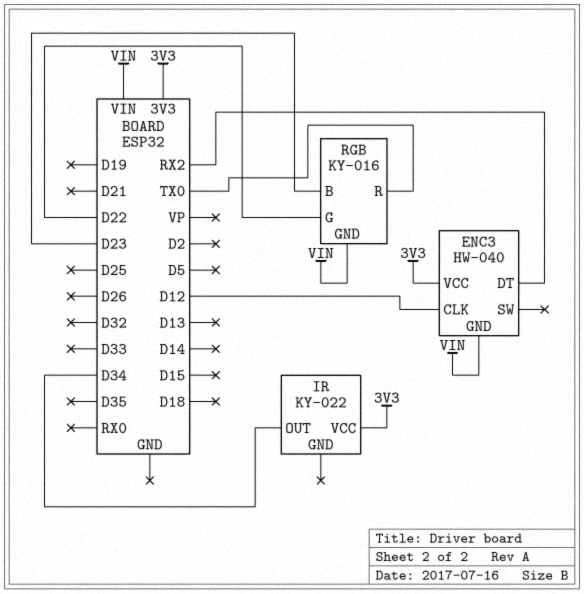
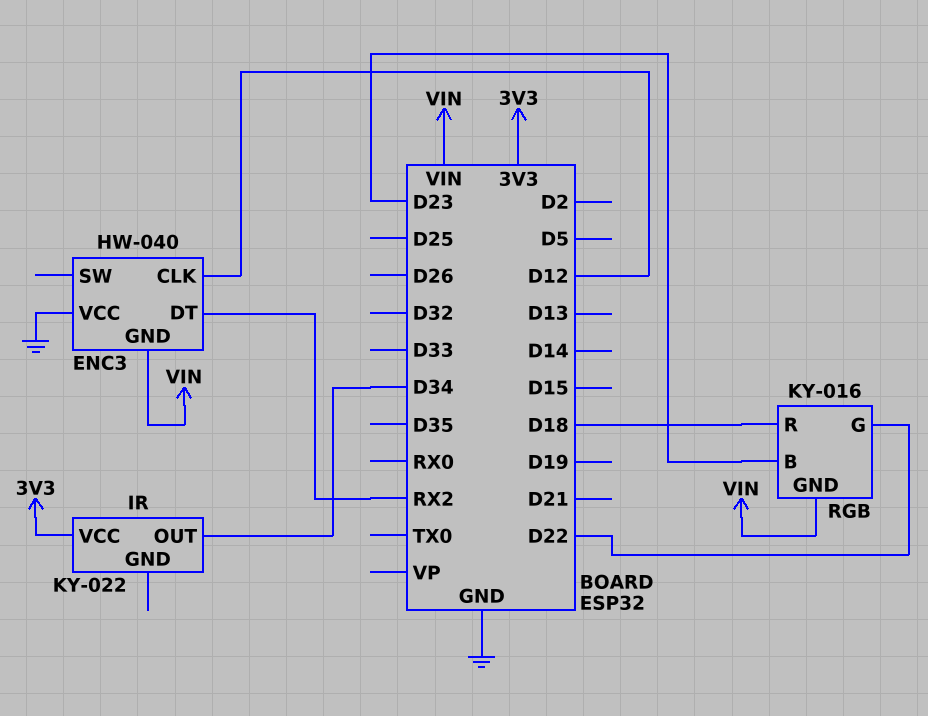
ENC3 pin VCC: 3V3 -> GND
RGB pin R: TX0 -> D18

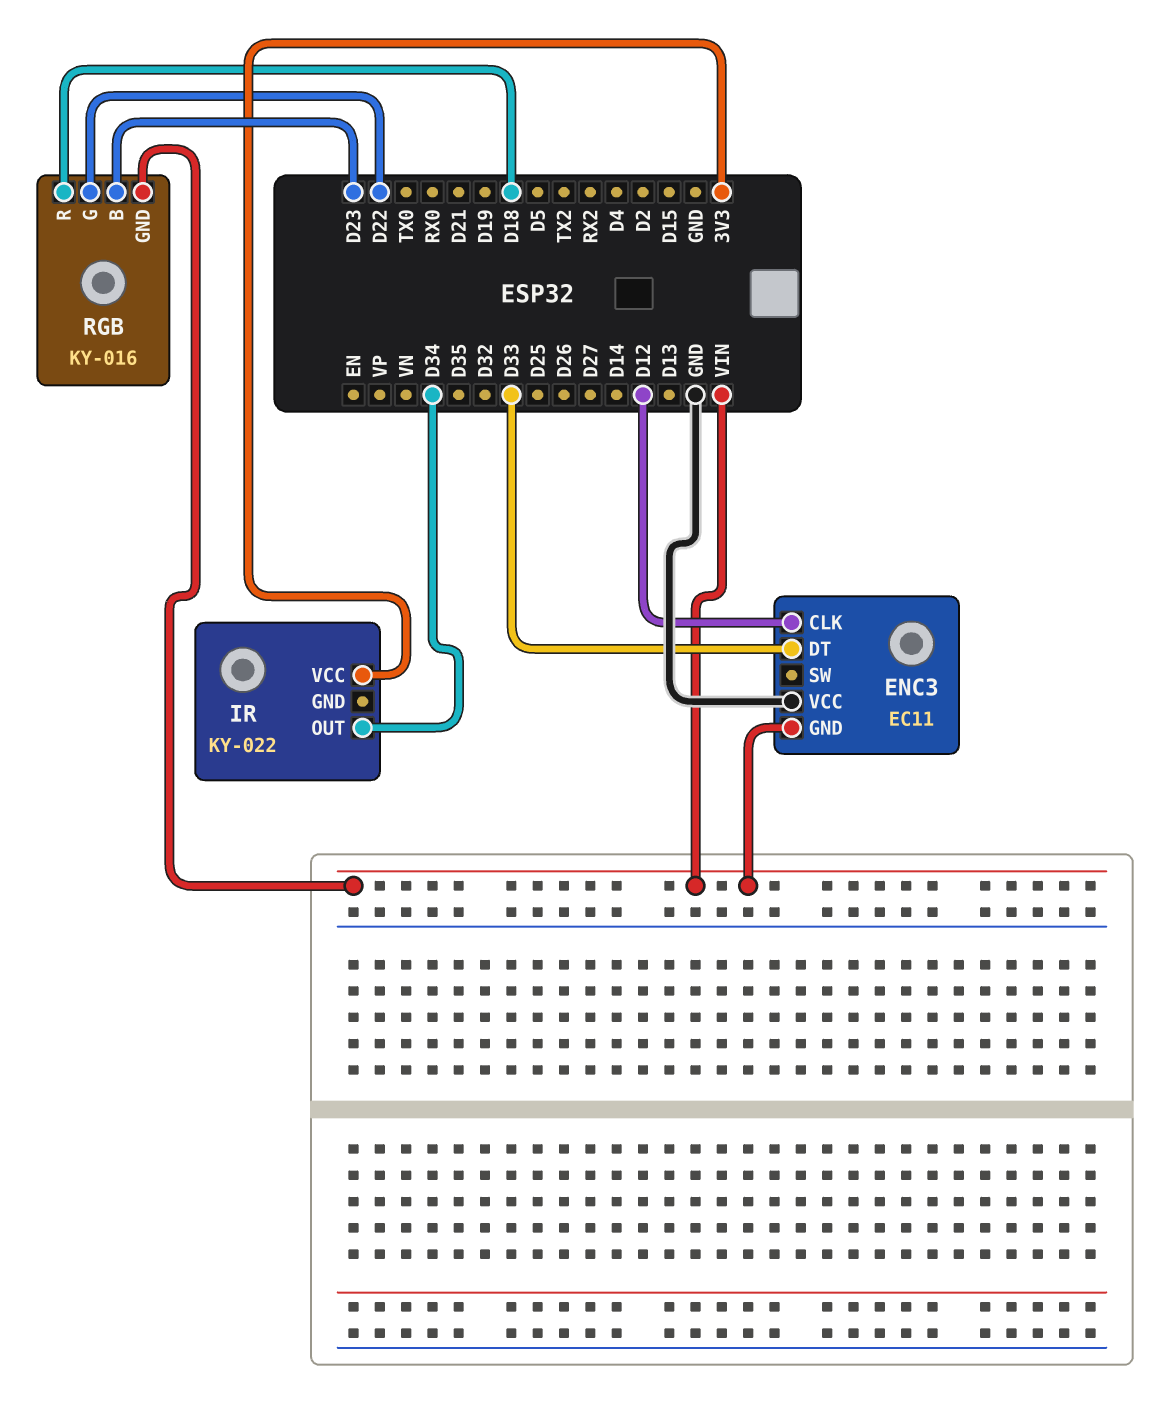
ENC3: HW-040 -> EC11
ENC3 pin DT: RX2 -> D33

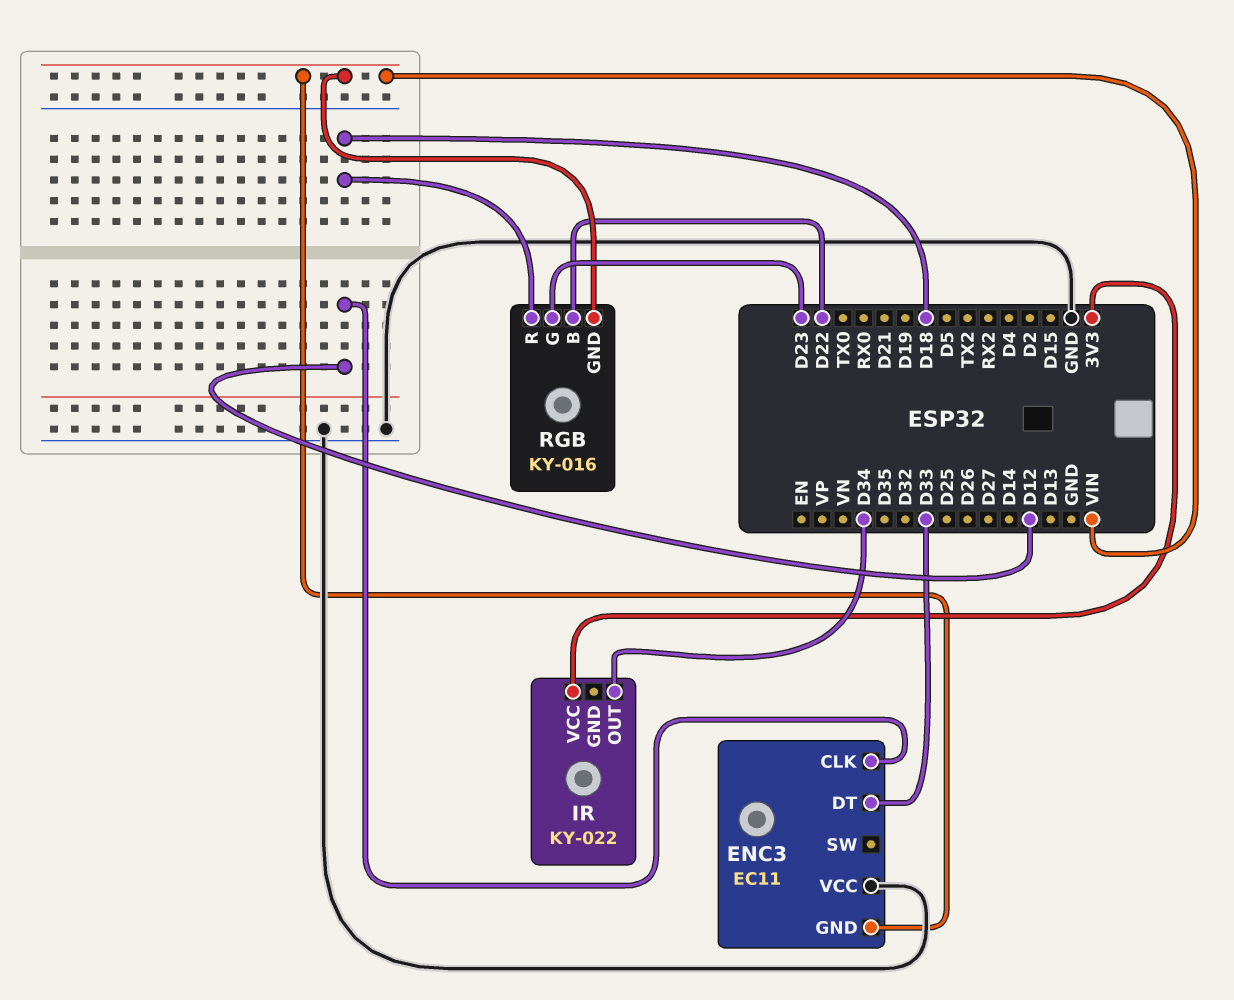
RGB pin B: D23 -> D22
RGB pin G: D22 -> D23

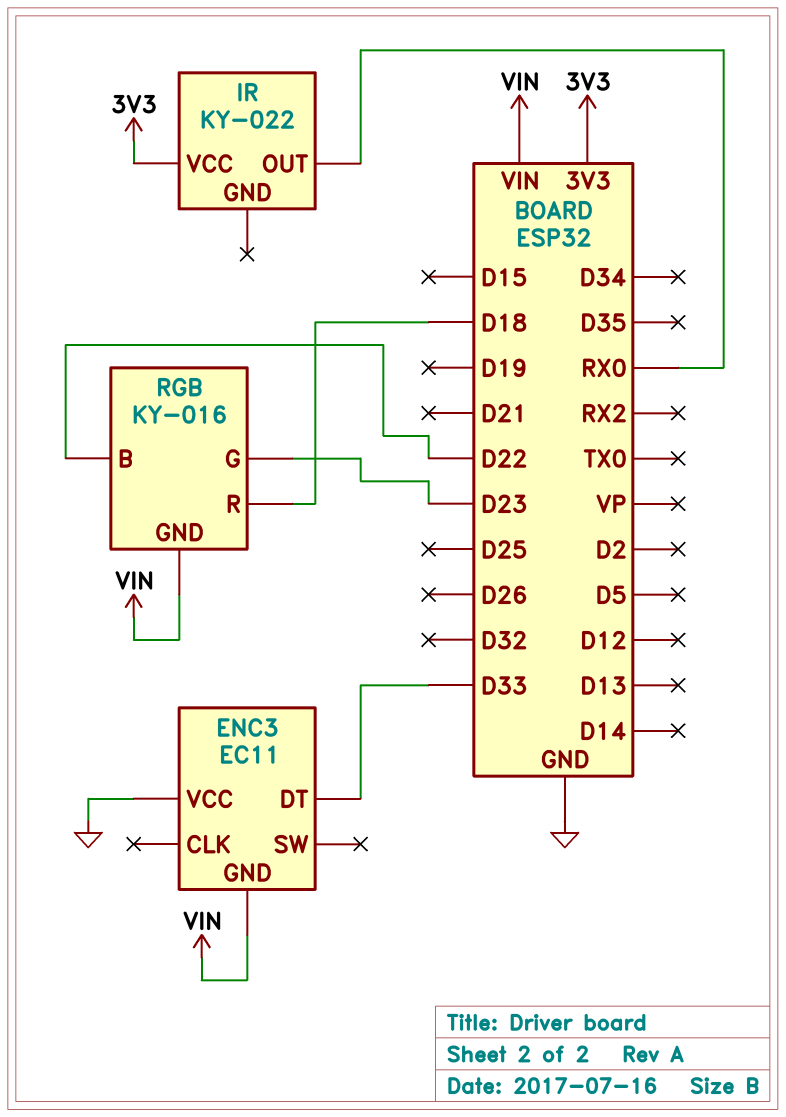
ENC3 pin CLK: D12 -> none
IR pin OUT: D34 -> RX0

